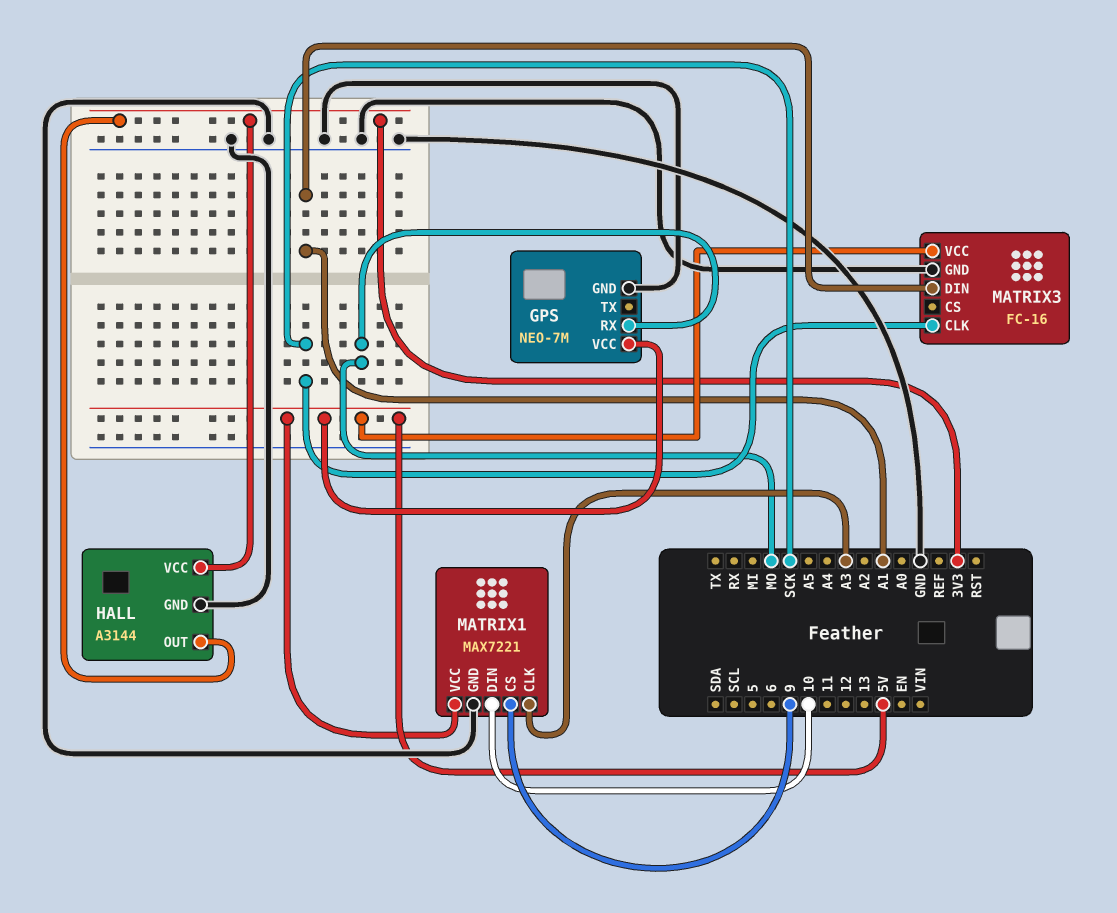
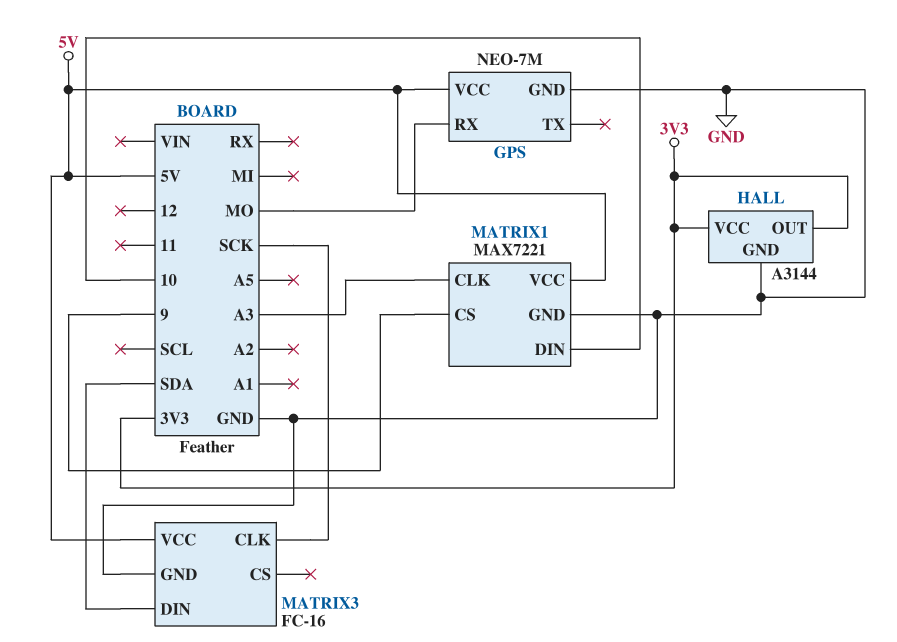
MATRIX3 pin DIN: A1 -> SDA

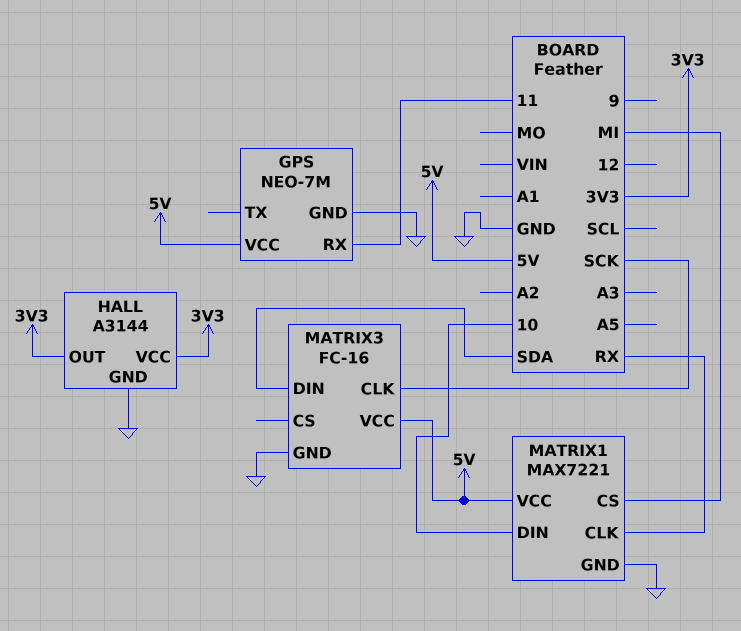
GPS pin RX: MO -> 11
MATRIX1 pin CLK: A3 -> RX
MATRIX1 pin CS: 9 -> MI

